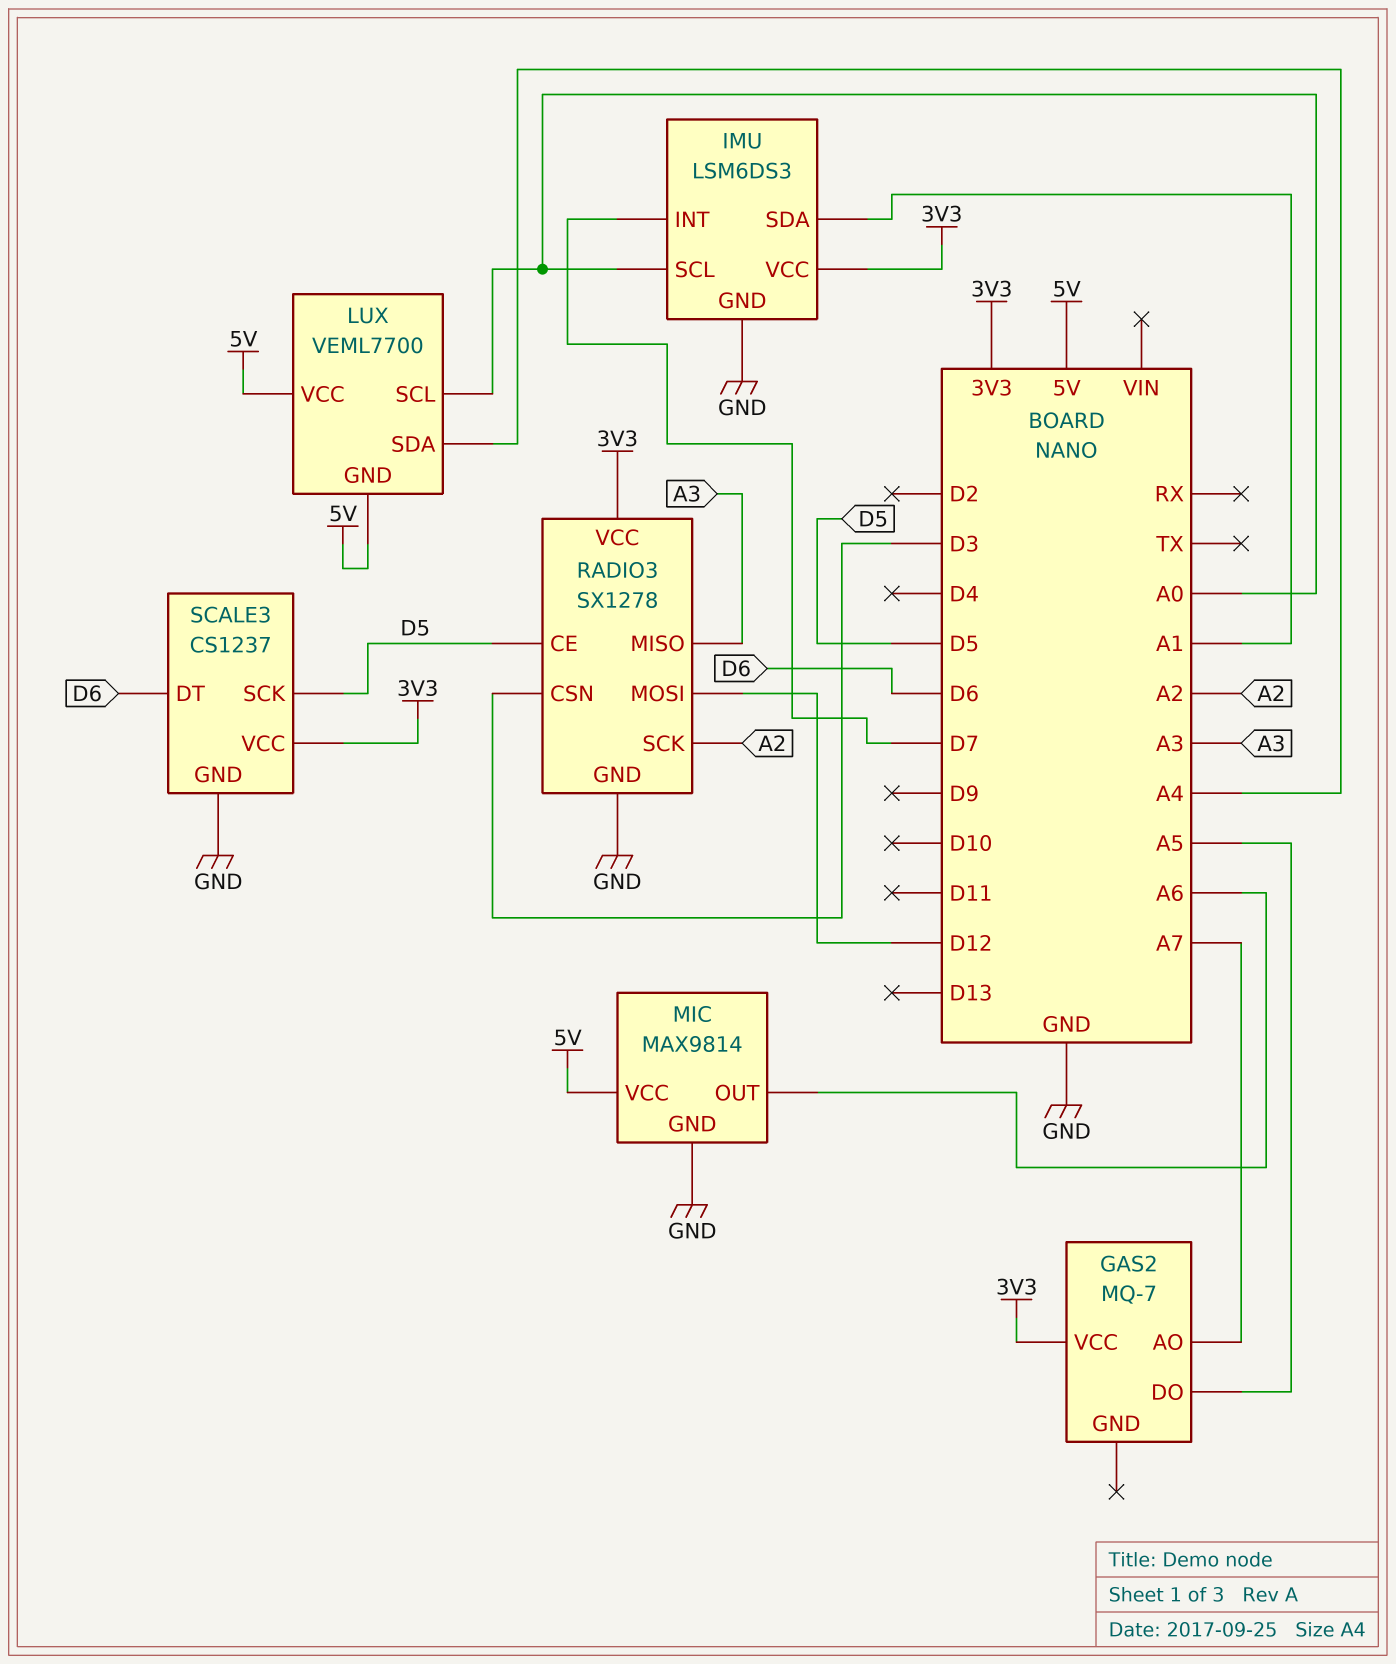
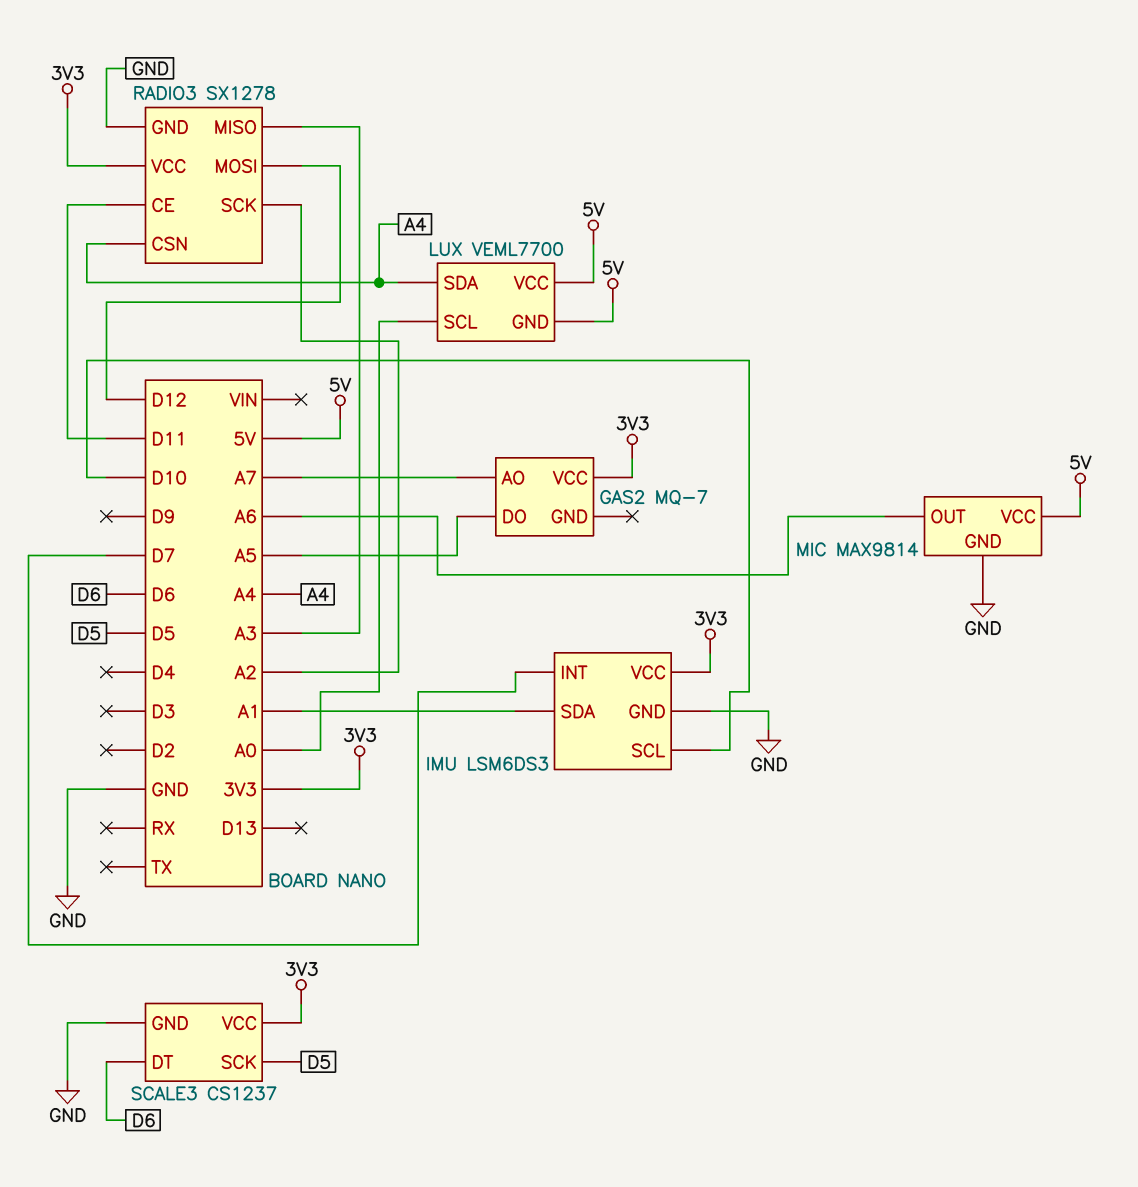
IMU pin SCL: A0 -> D10
RADIO3 pin CE: D5 -> D11
RADIO3 pin CSN: D3 -> A4

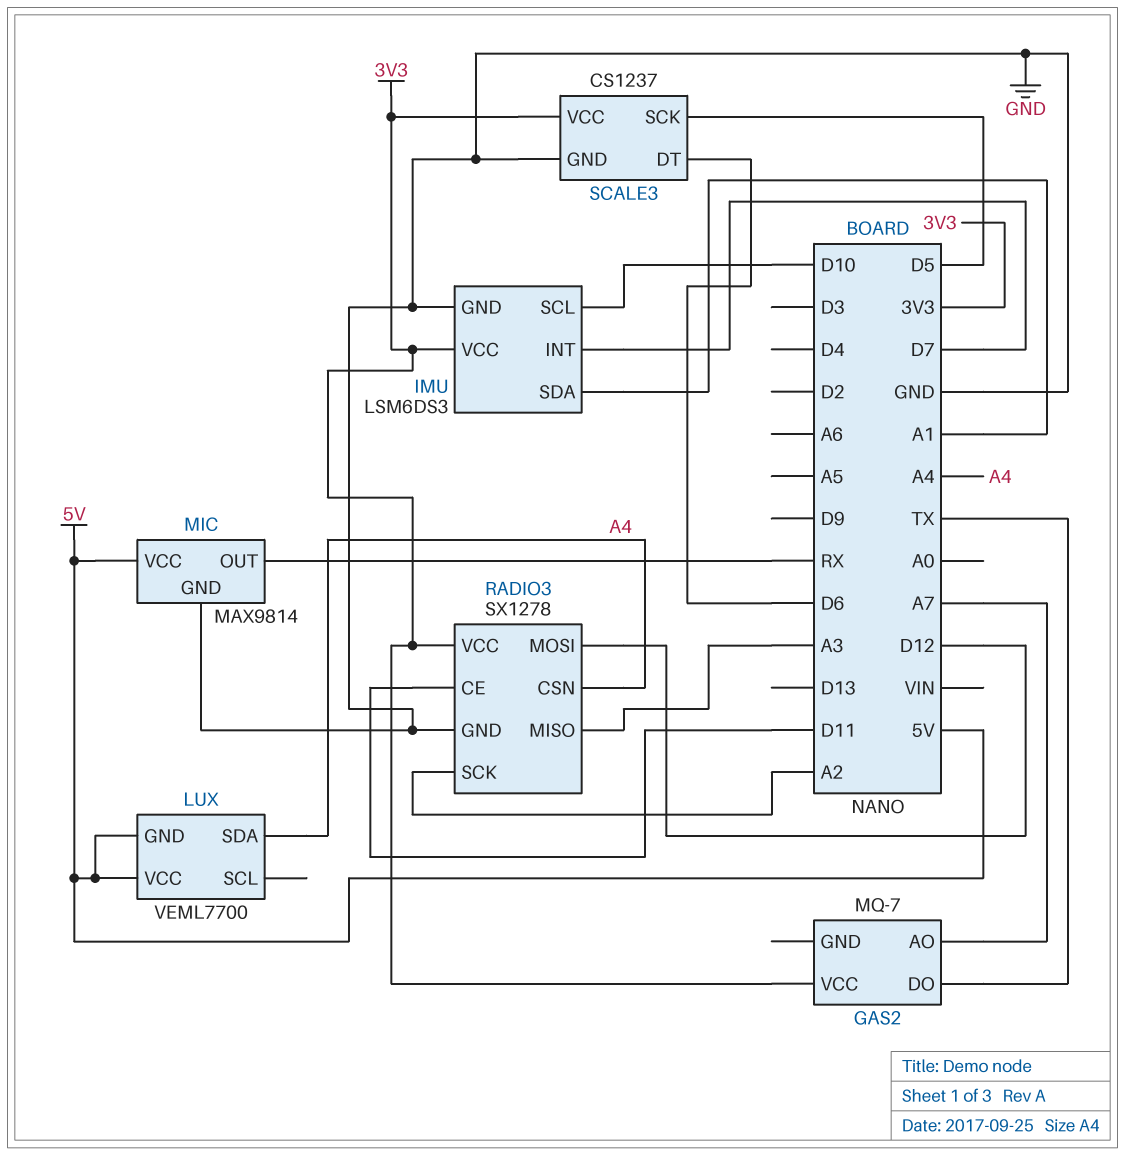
GAS2 pin DO: A5 -> TX
LUX pin SCL: A0 -> none
MIC pin OUT: A6 -> RX

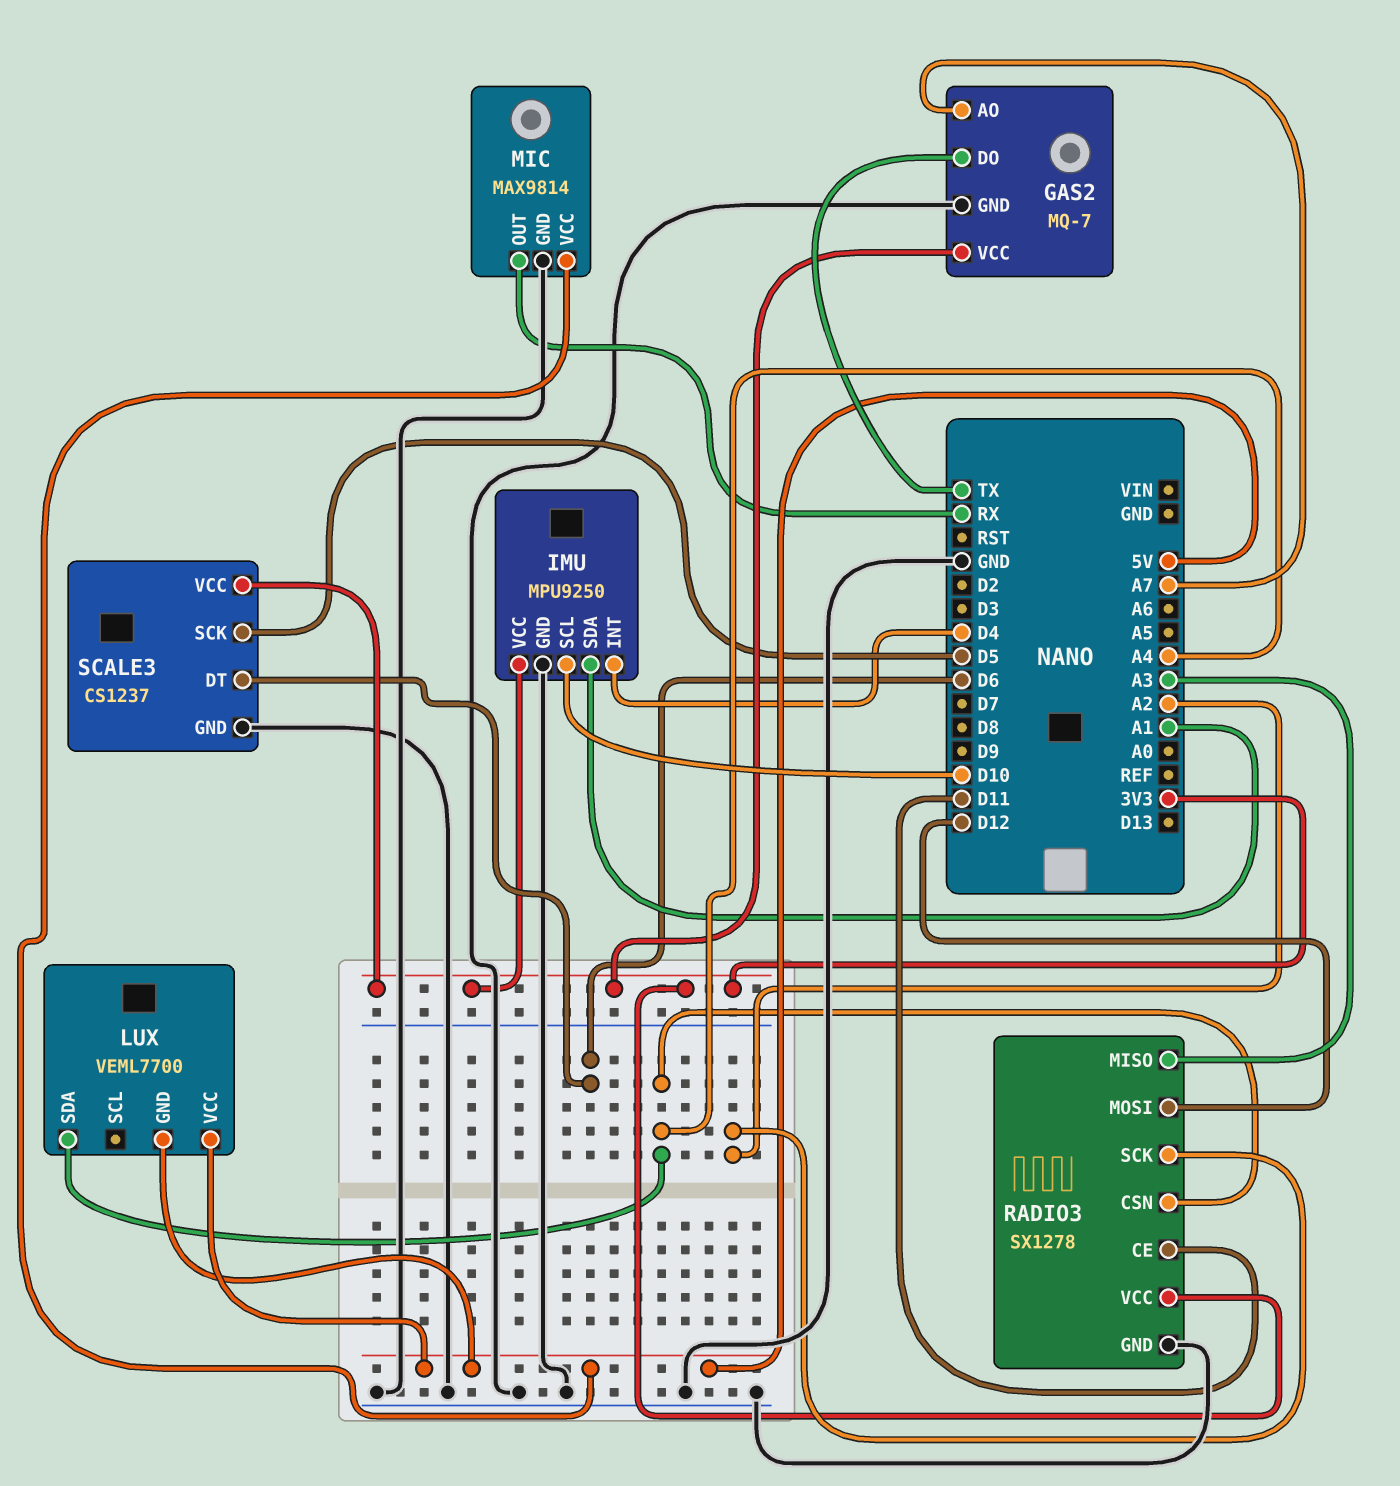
GAS2 pin GND: none -> GND
IMU: LSM6DS3 -> MPU9250
IMU pin INT: D7 -> D4

